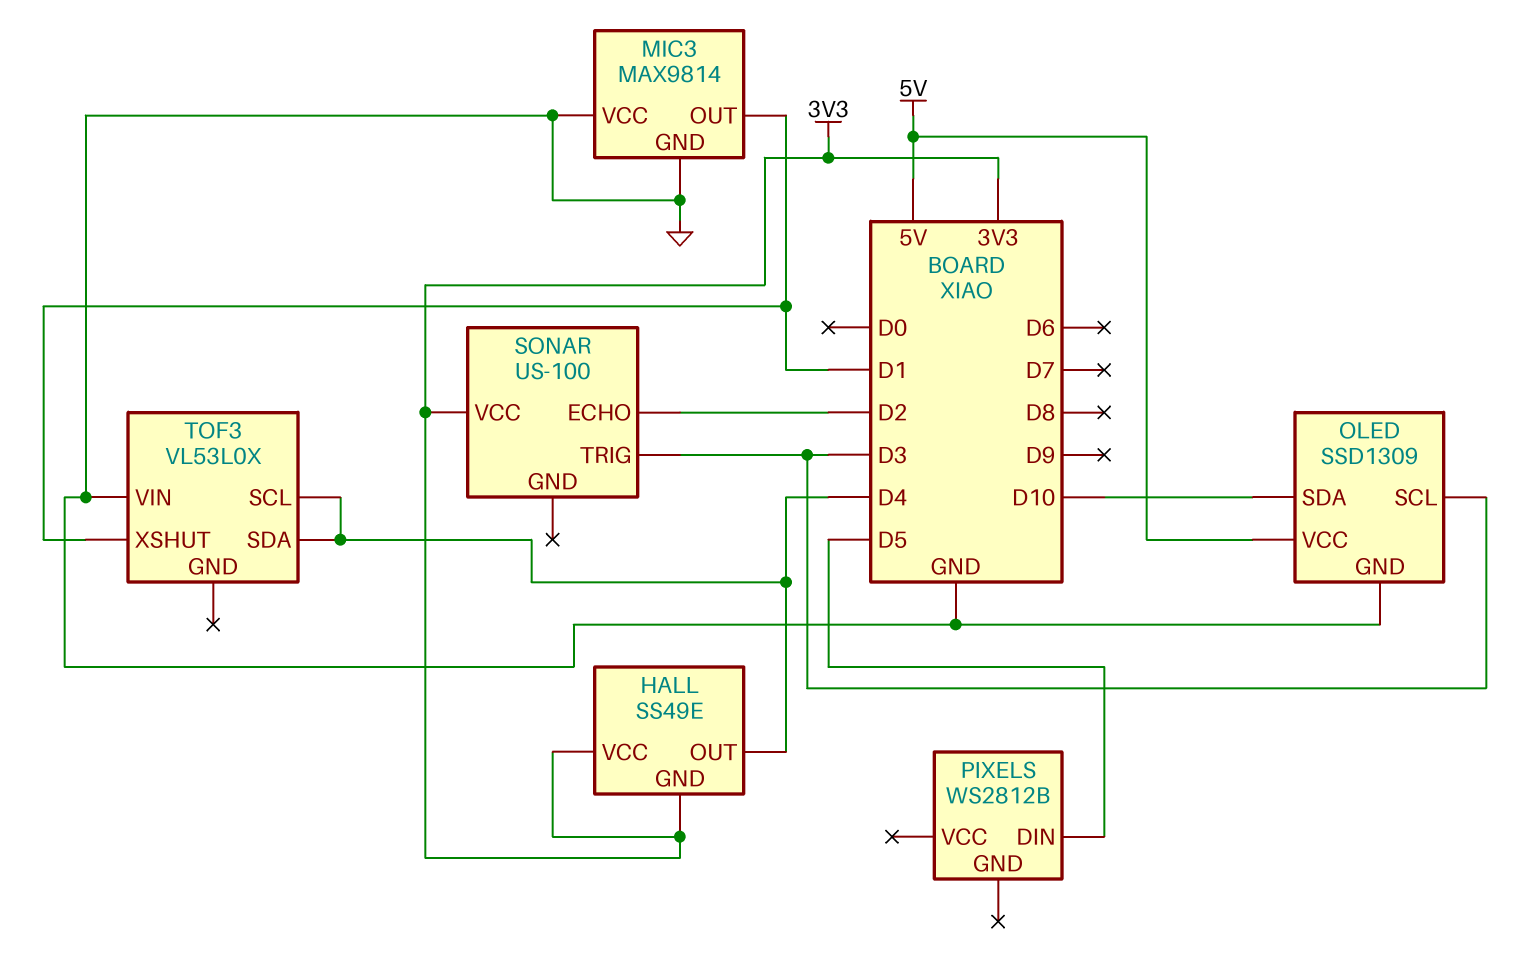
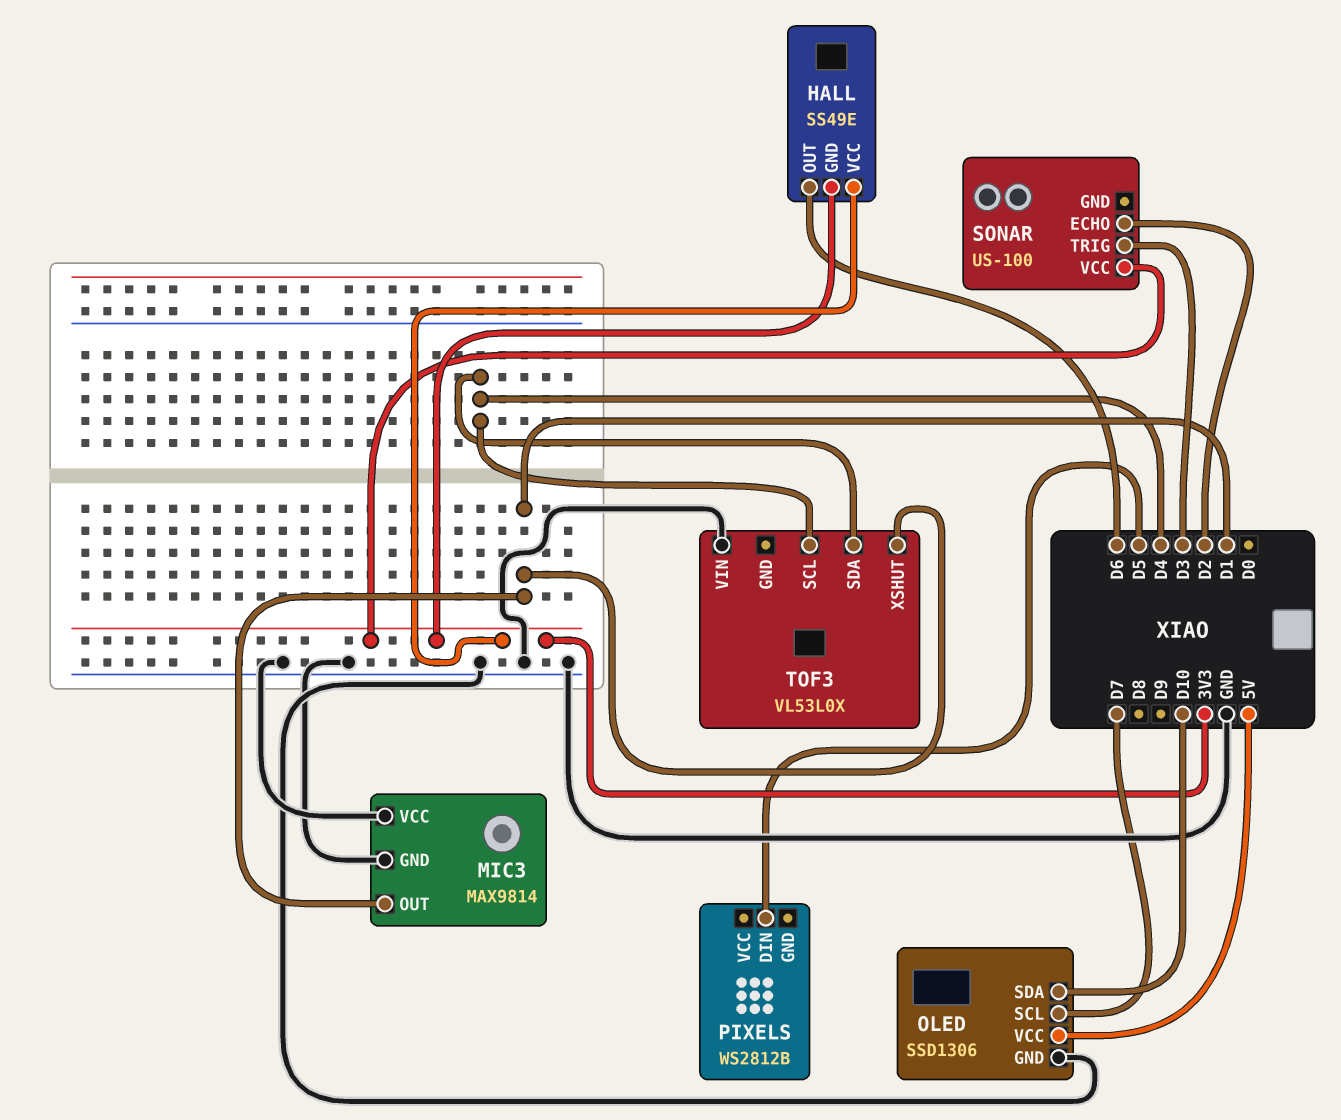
HALL pin OUT: D4 -> D6
OLED: SSD1309 -> SSD1306
OLED pin SCL: D3 -> D7

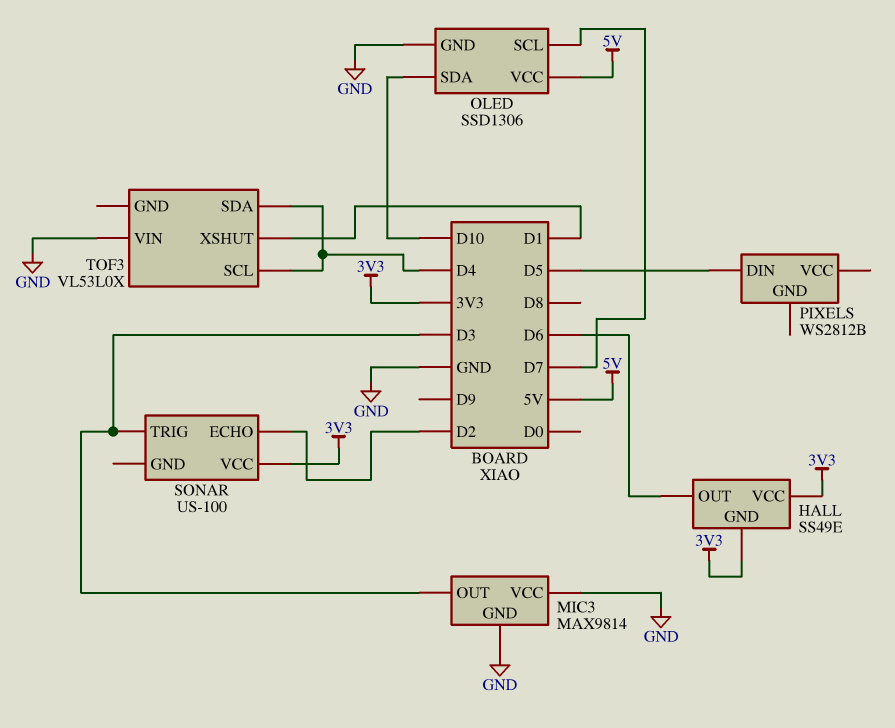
MIC3 pin OUT: D1 -> D3

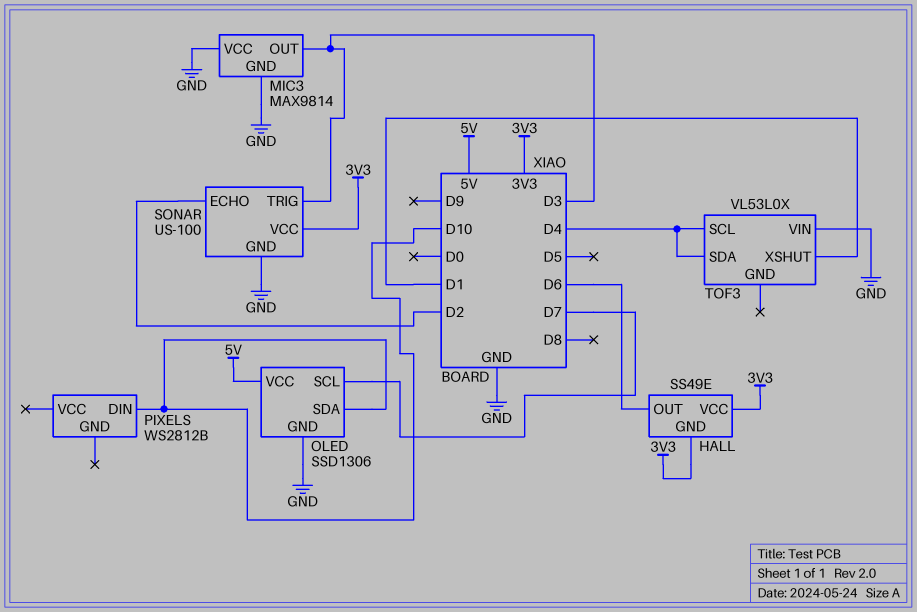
PIXELS pin DIN: D5 -> D10
SONAR pin GND: none -> GND

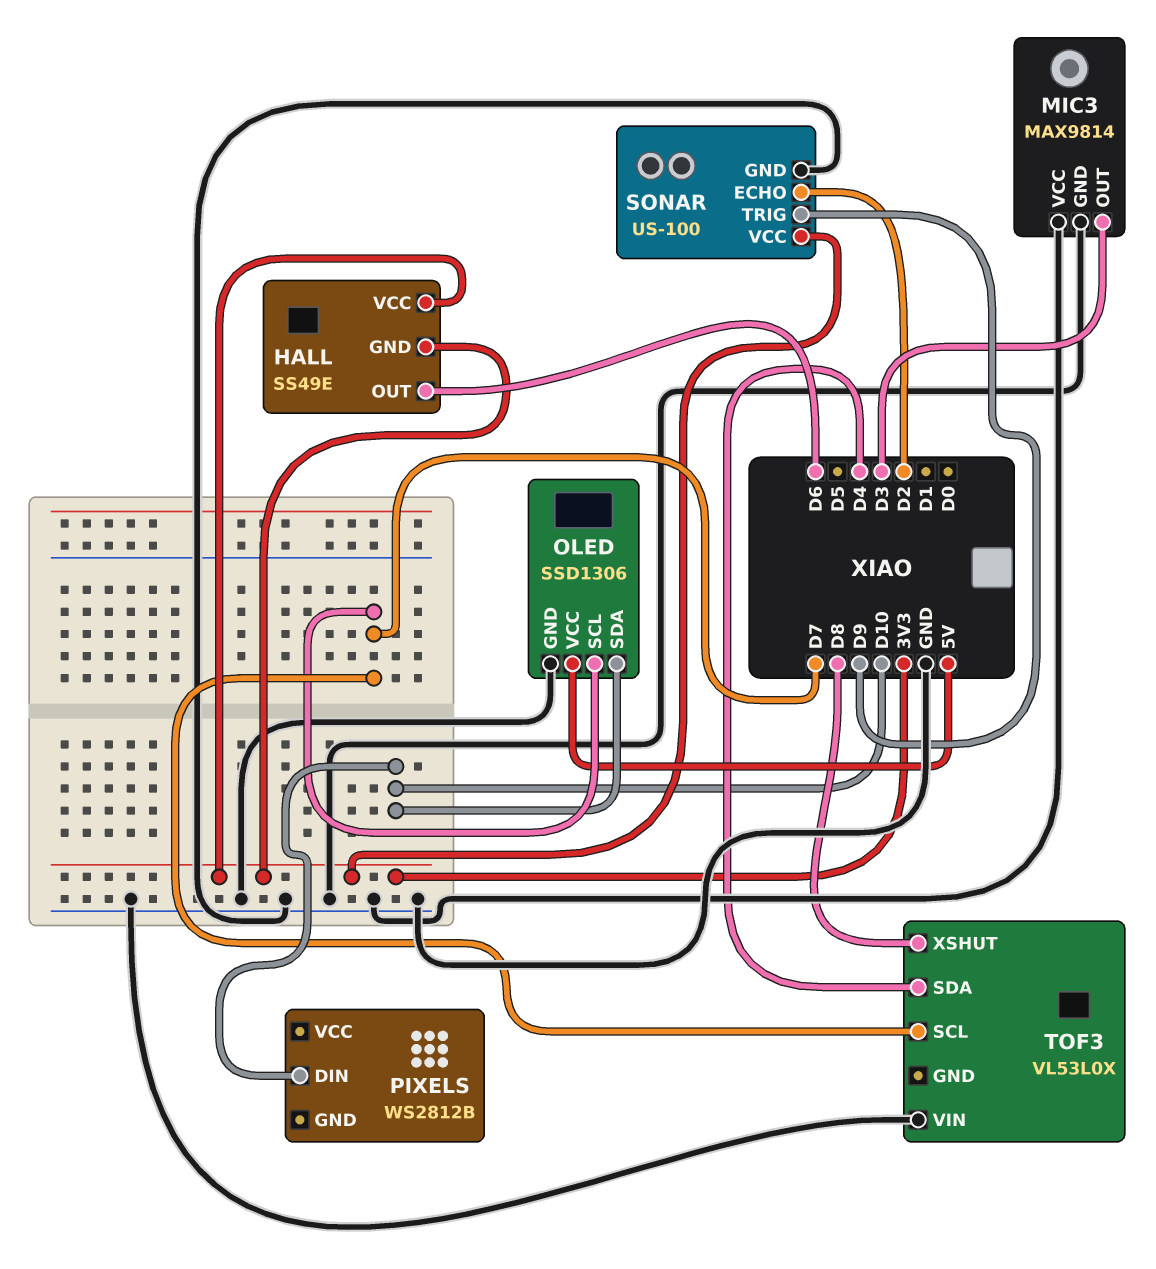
SONAR pin TRIG: D3 -> D9
TOF3 pin SCL: D4 -> D7
TOF3 pin XSHUT: D1 -> D8

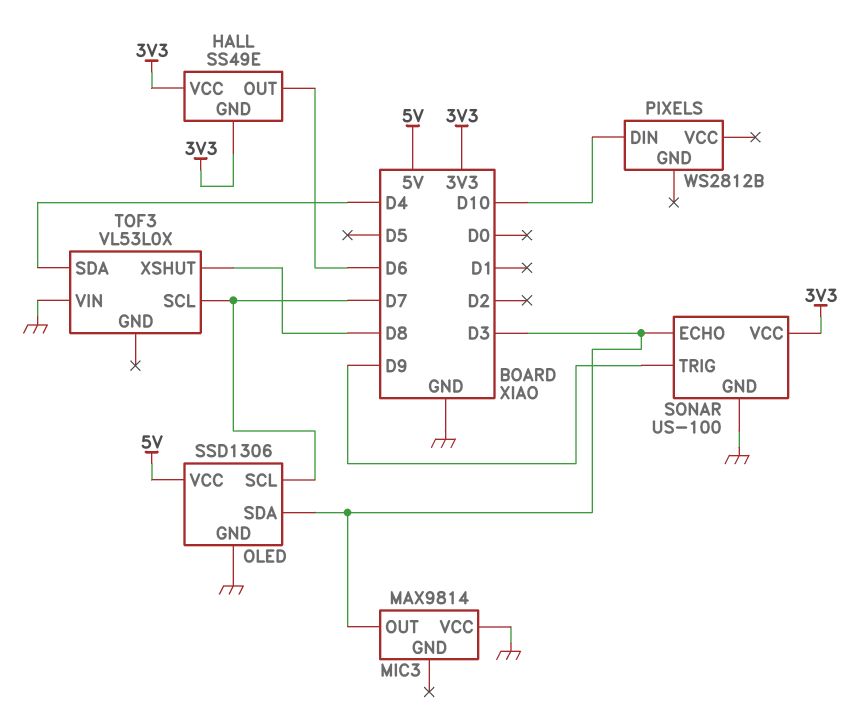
MIC3 pin GND: GND -> none
OLED pin SDA: D10 -> D3
SONAR pin ECHO: D2 -> D3

